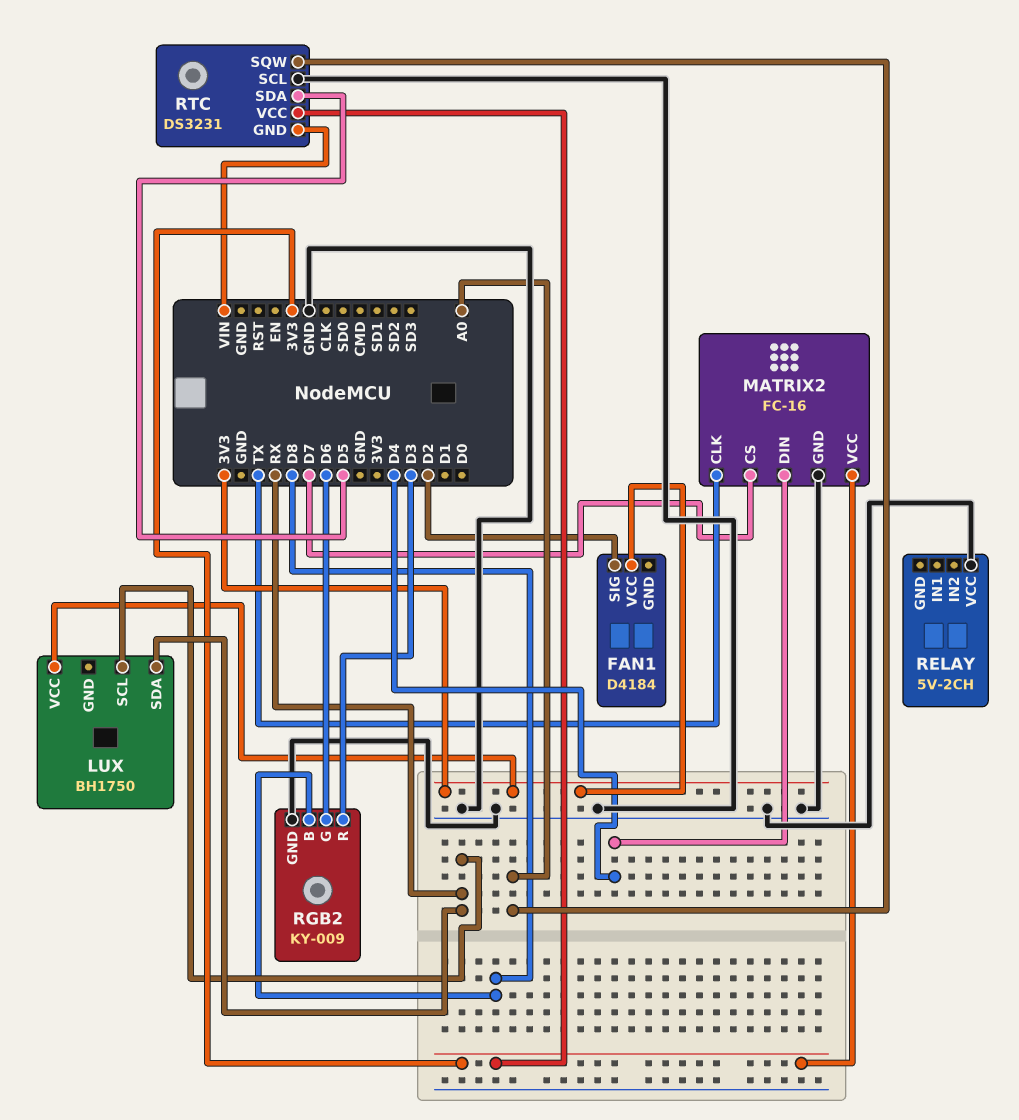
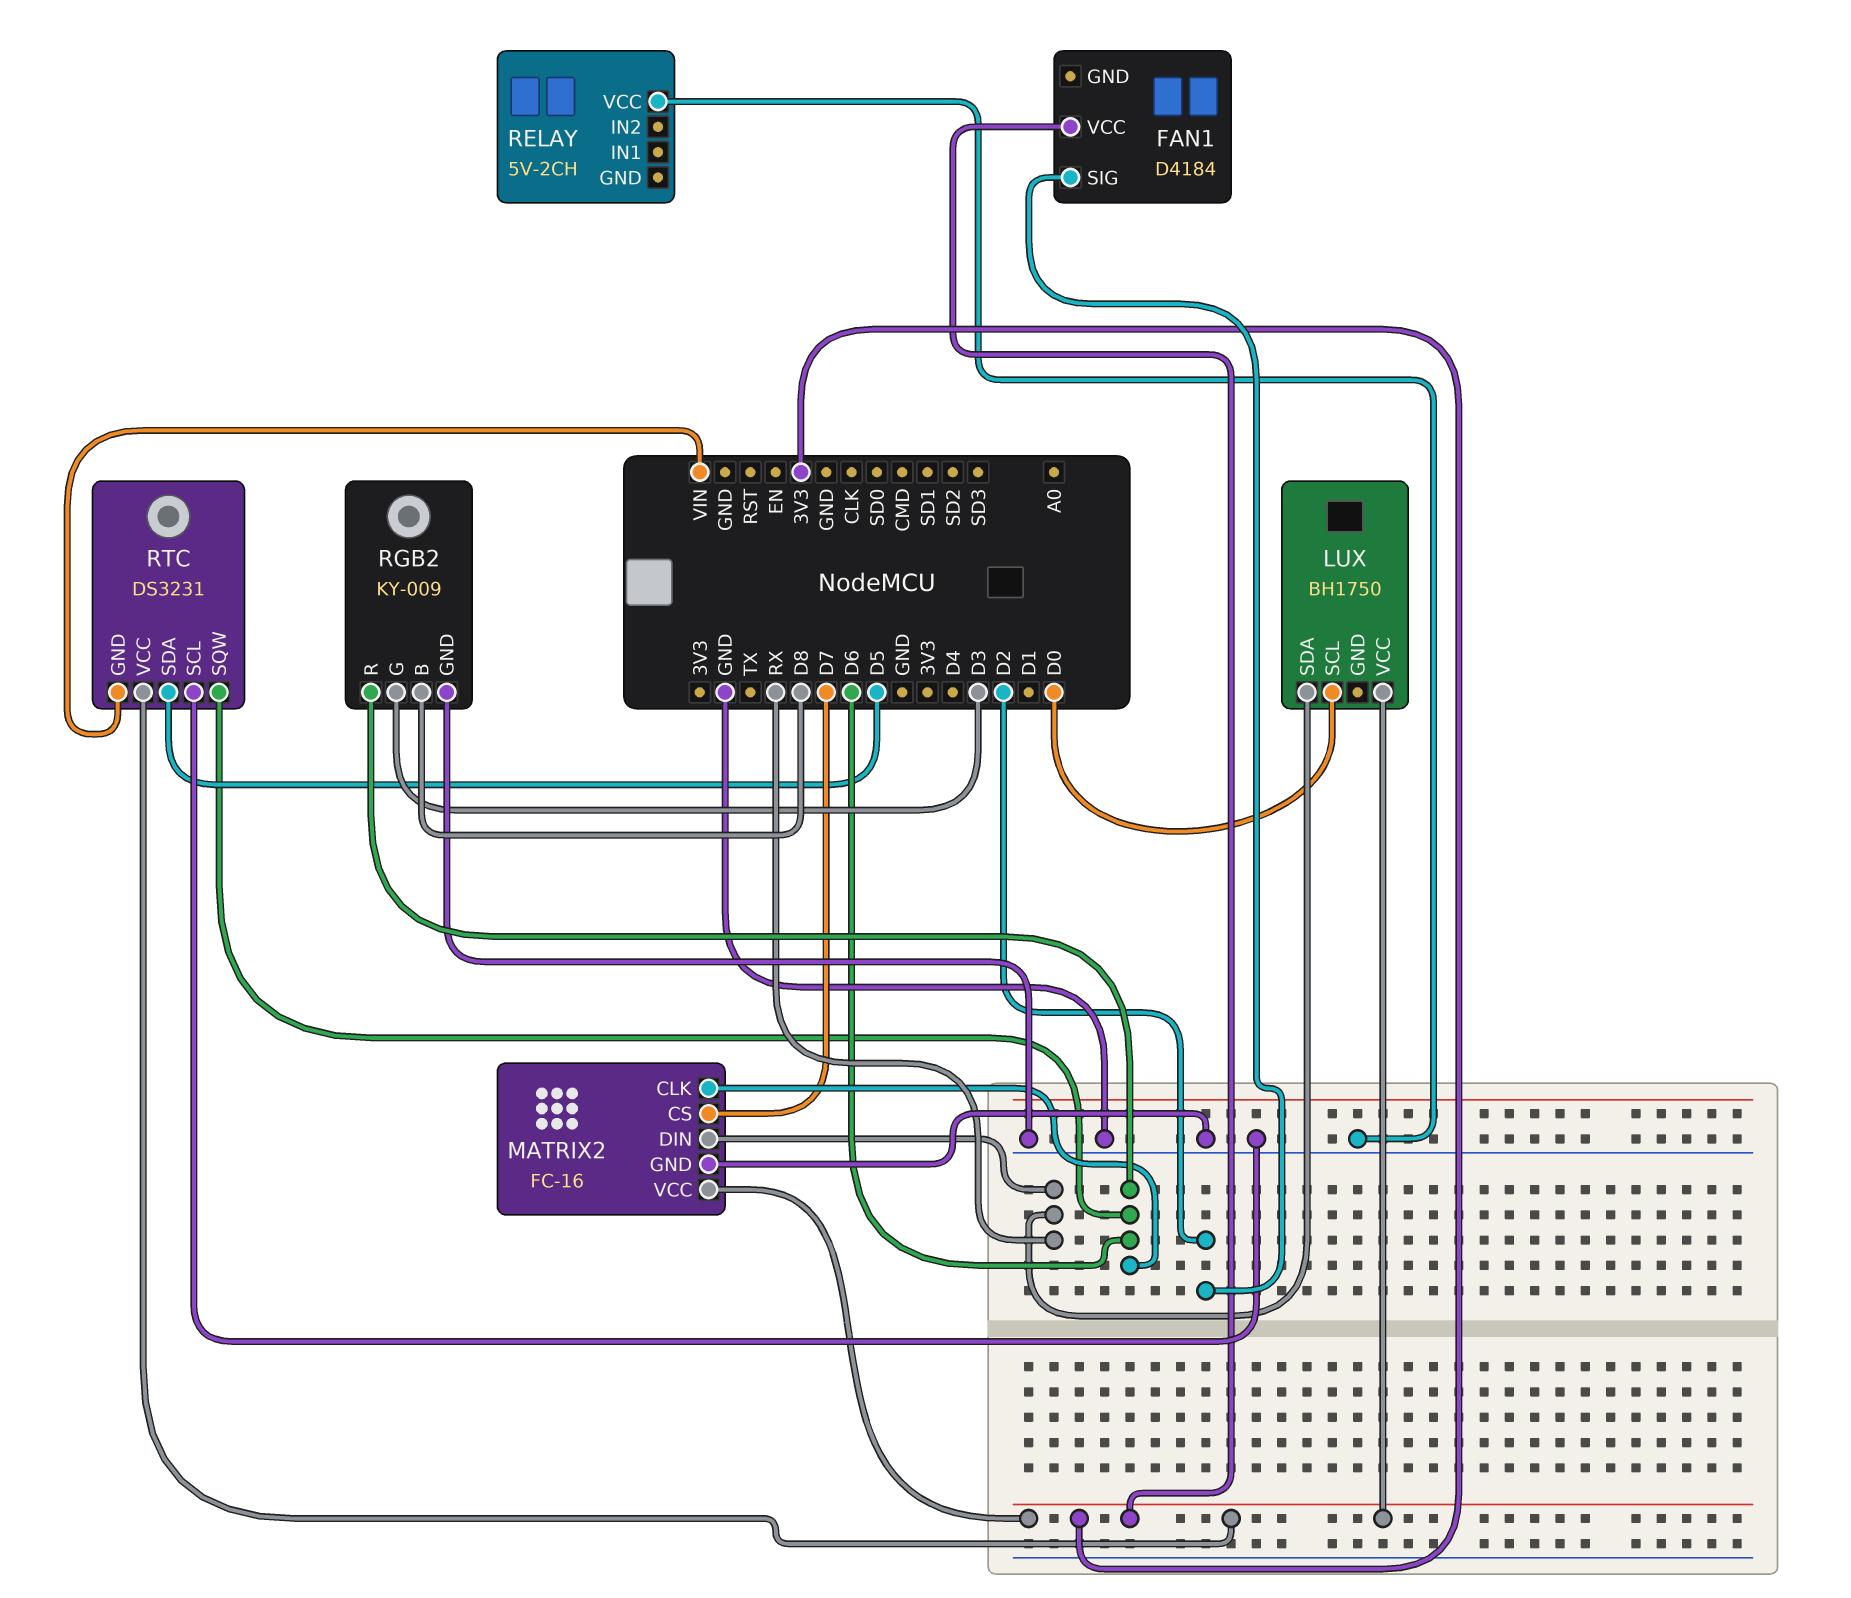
LUX pin SCL: RX -> D0
MATRIX2 pin CLK: TX -> D6
MATRIX2 pin DIN: D4 -> RX
RGB2 pin G: D6 -> D3
RGB2 pin R: D3 -> D6
RTC pin SQW: A0 -> D6

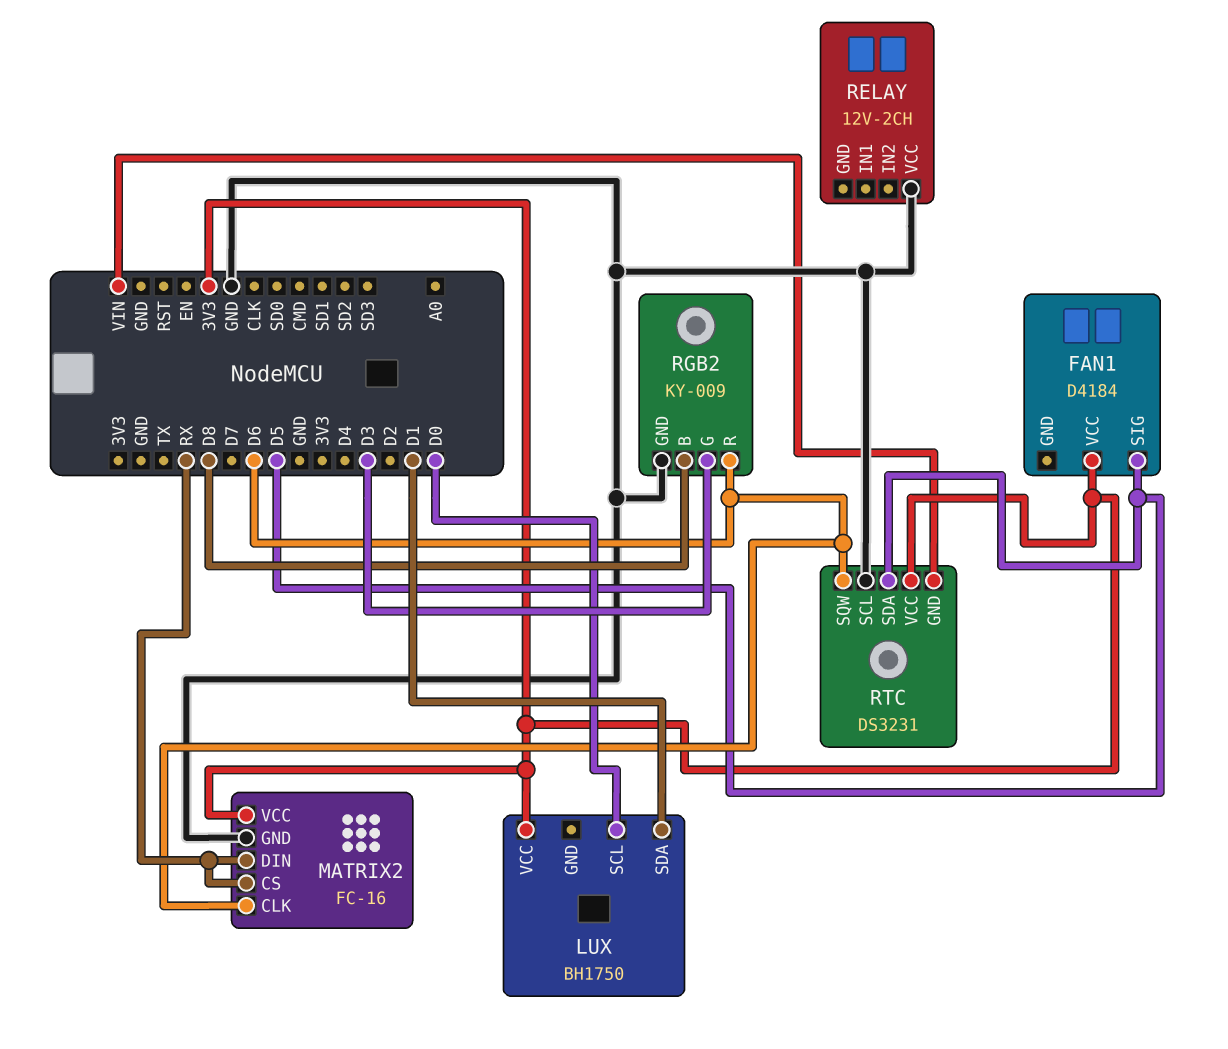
FAN1 pin SIG: D2 -> D5
LUX pin SDA: RX -> D1
MATRIX2 pin CS: D7 -> RX
RELAY: 5V-2CH -> 12V-2CH

